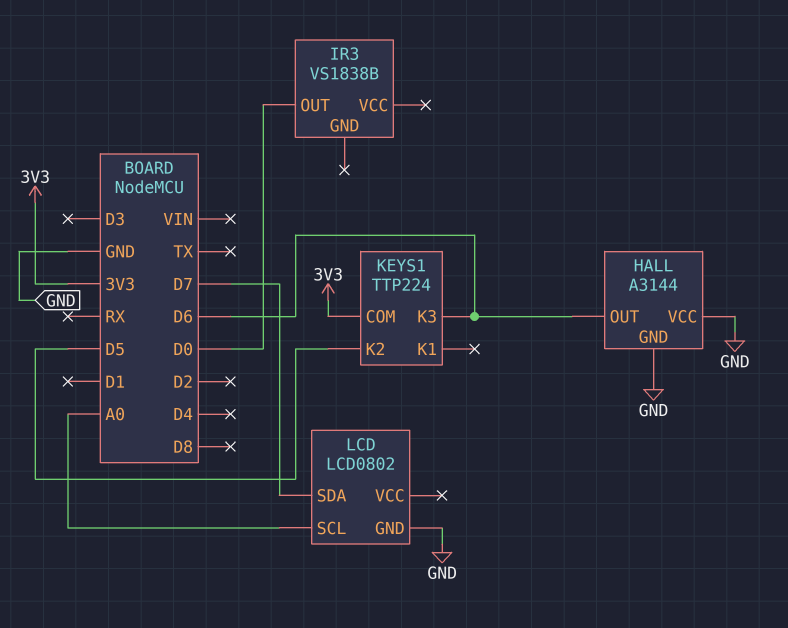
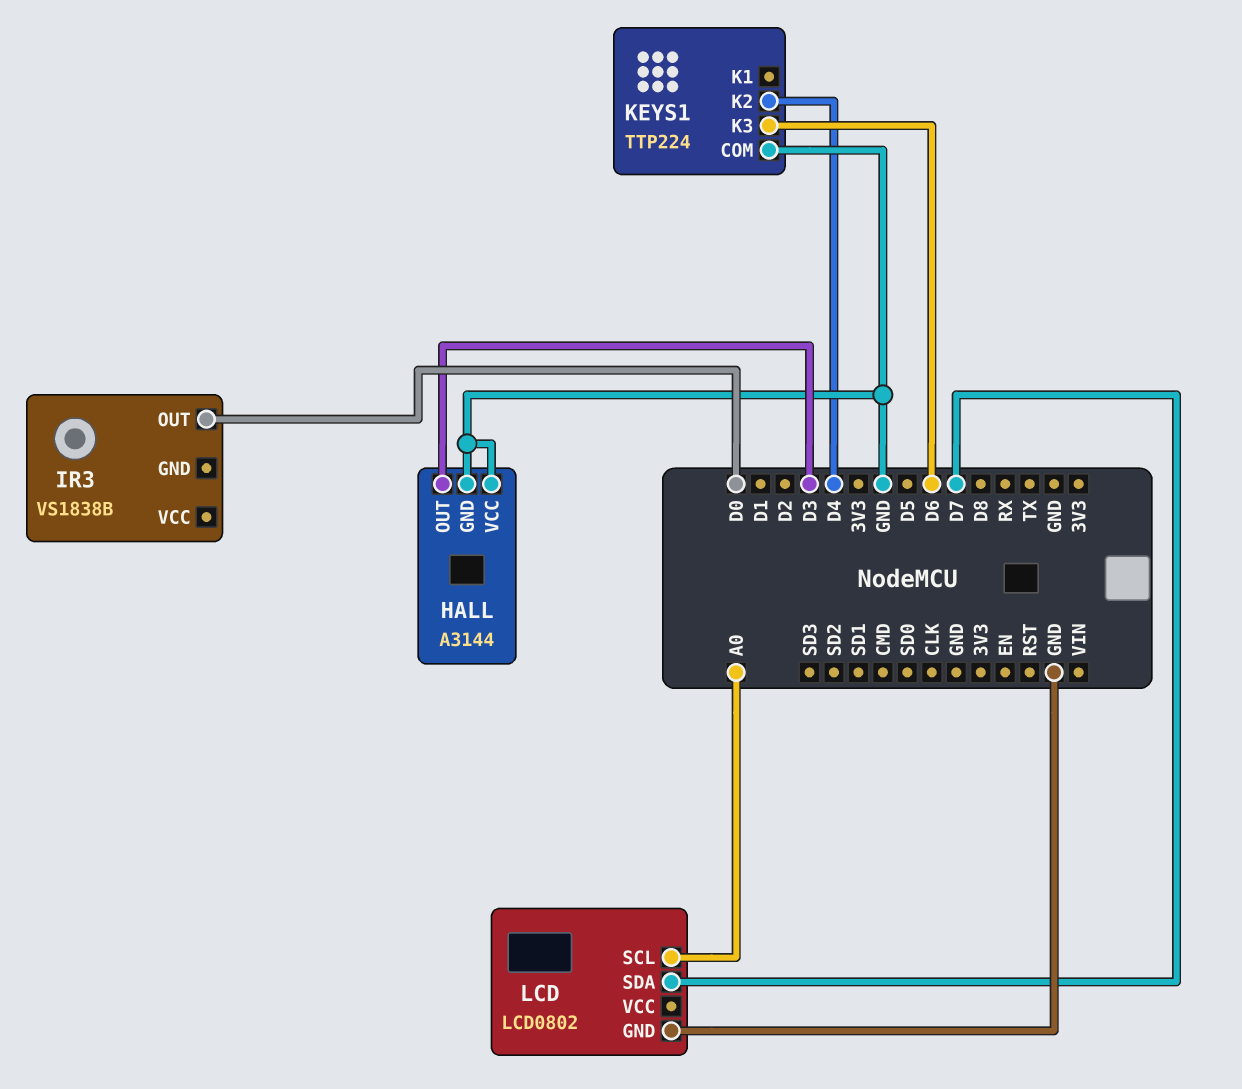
HALL pin OUT: D6 -> D3
KEYS1 pin COM: 3V3 -> GND
KEYS1 pin K2: D5 -> D4

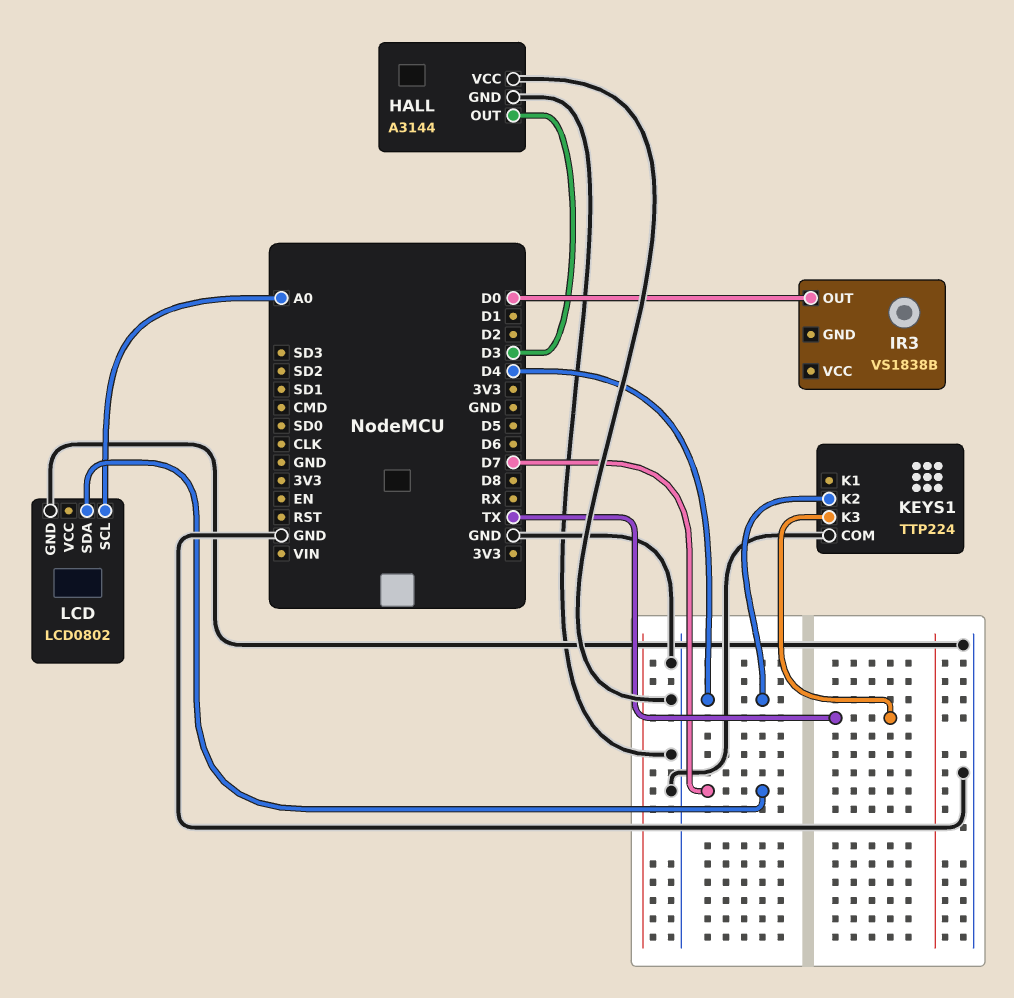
KEYS1 pin K3: D6 -> TX

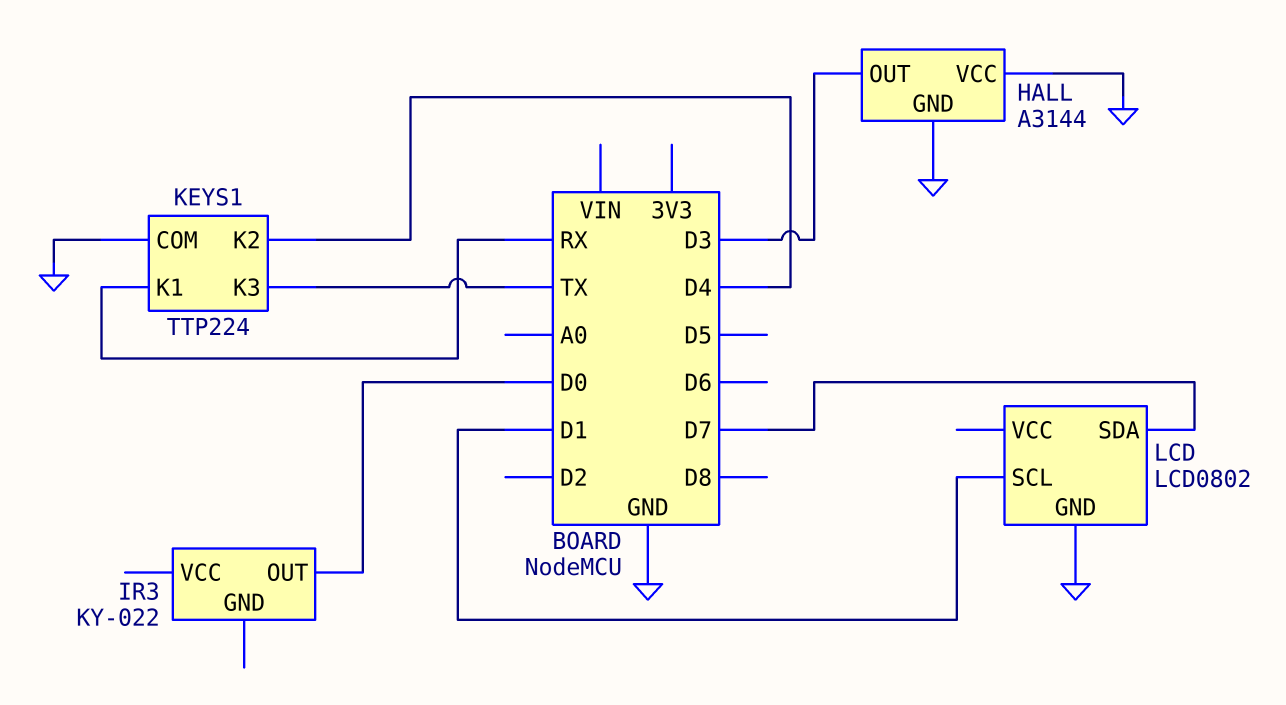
IR3: VS1838B -> KY-022
KEYS1 pin K1: none -> RX
LCD pin SCL: A0 -> D1

